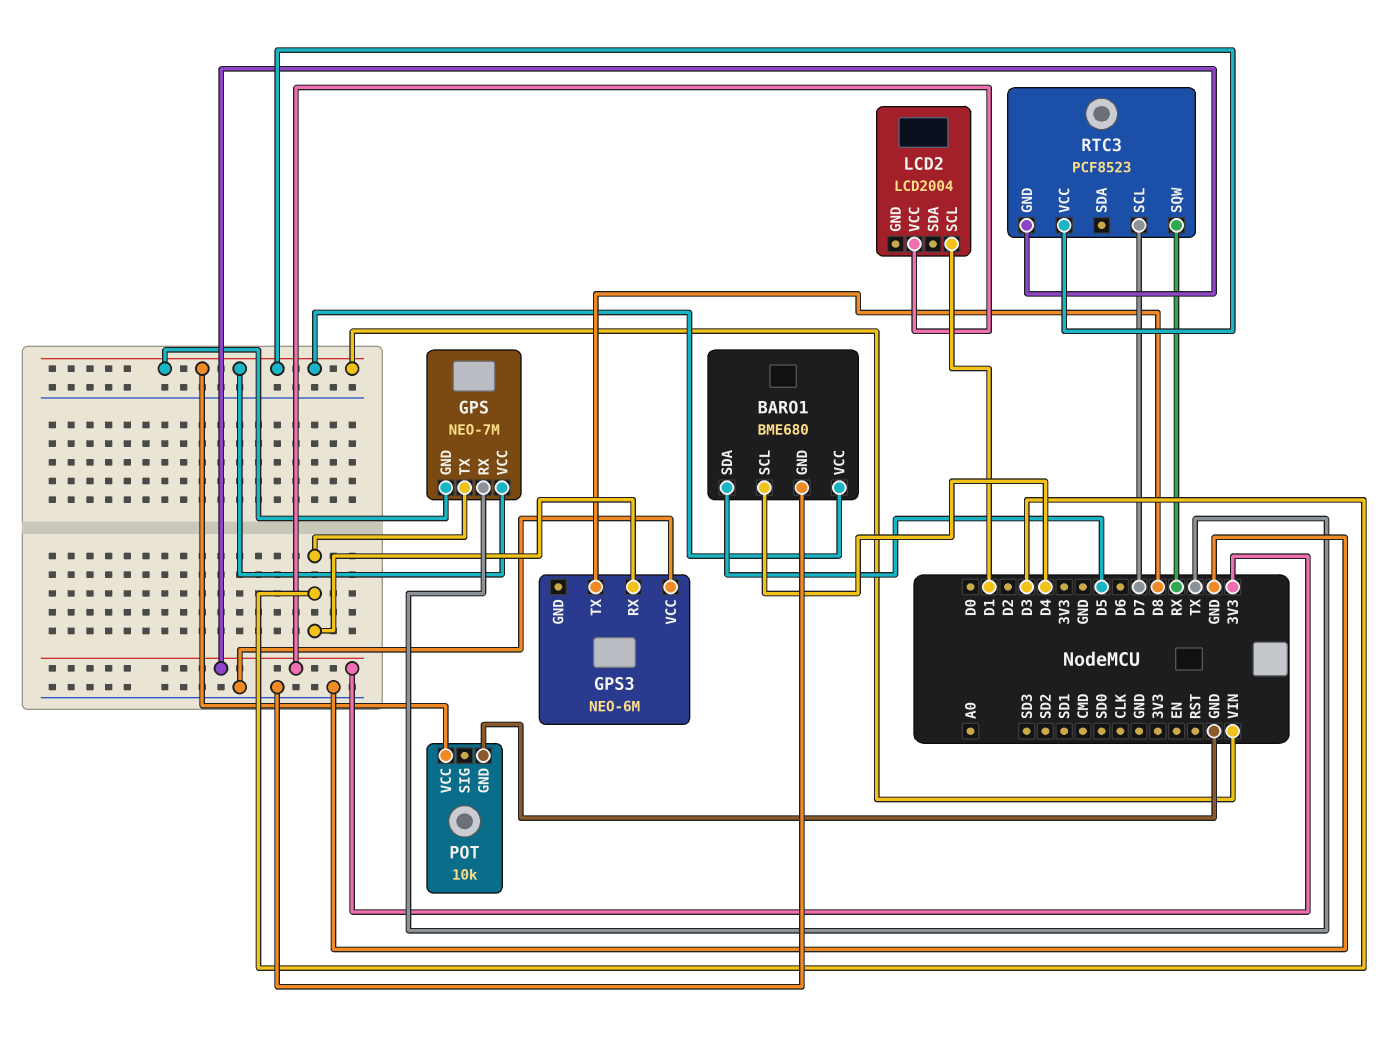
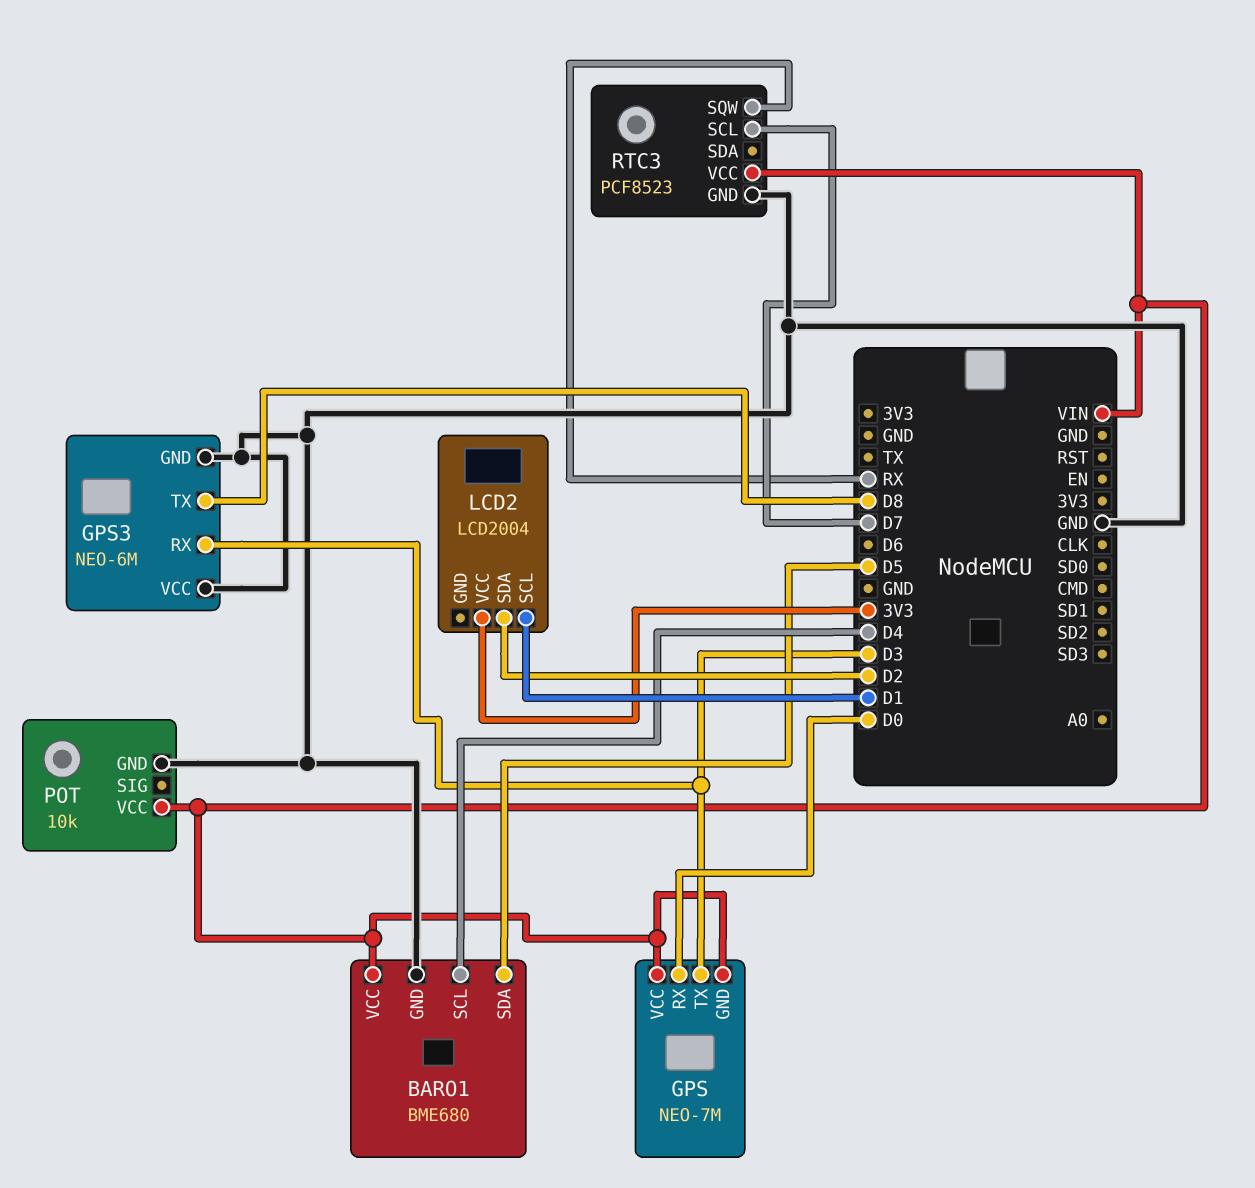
GPS pin RX: TX -> D0
GPS3 pin GND: none -> GND
LCD2 pin SDA: none -> D2
RTC3 pin GND: 3V3 -> GND

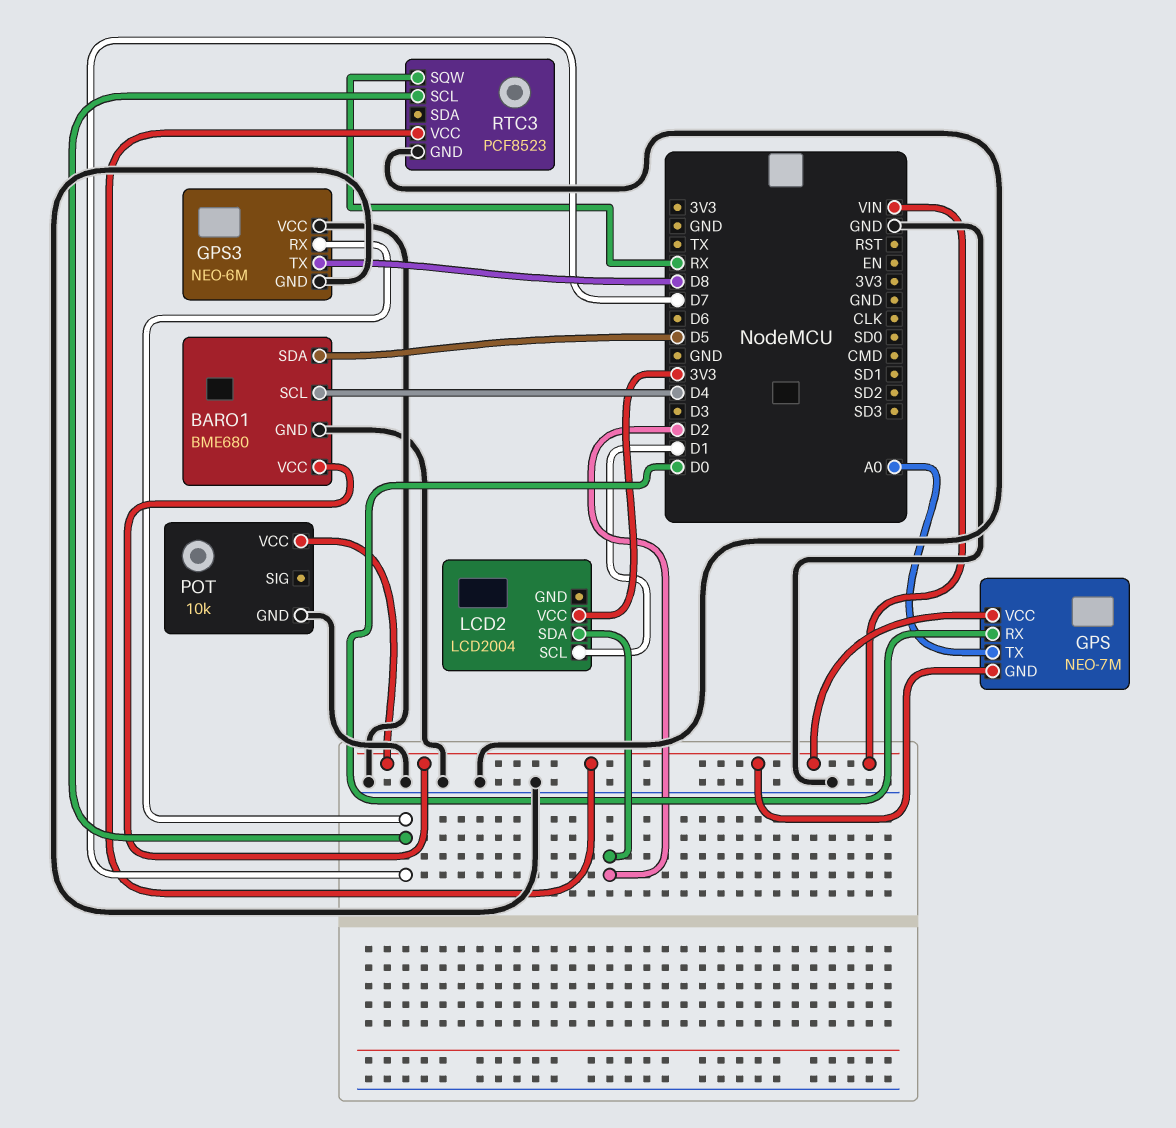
GPS pin TX: D3 -> A0
GPS3 pin RX: D3 -> D7

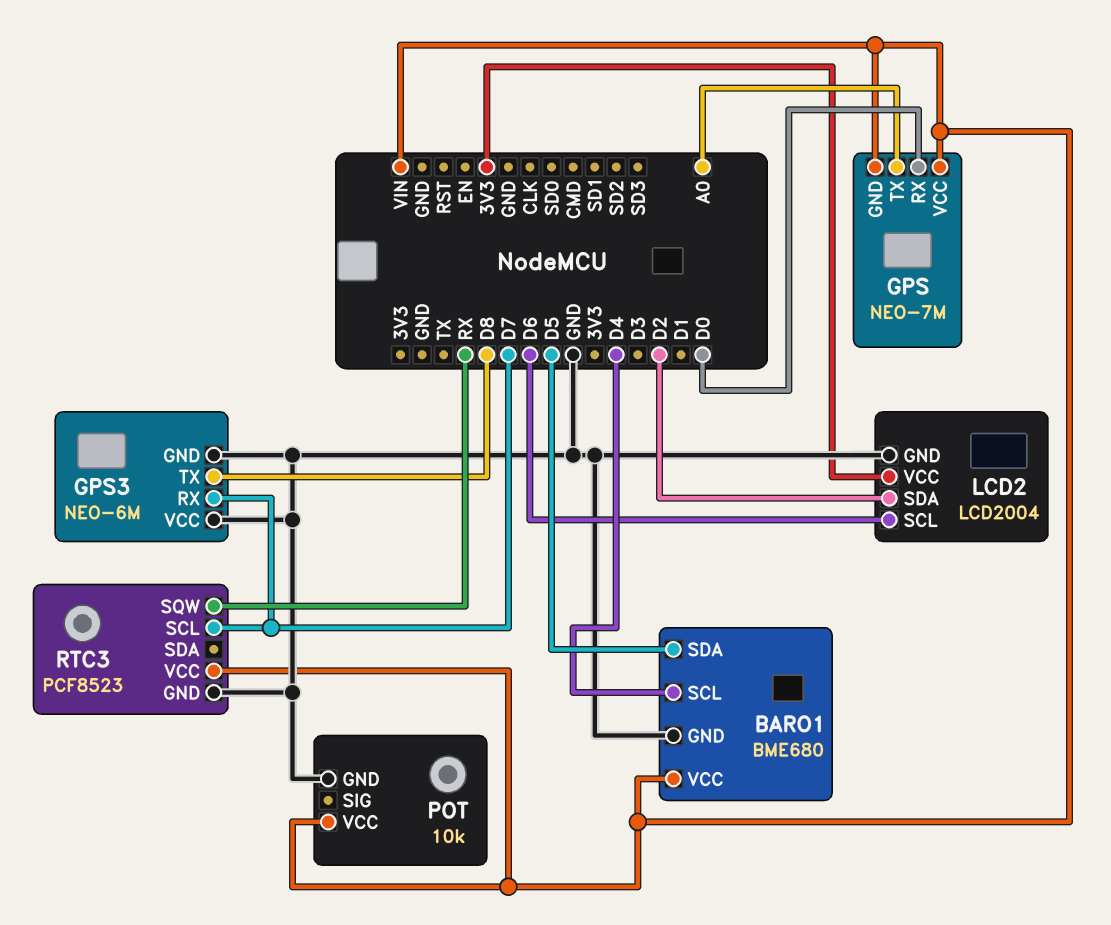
LCD2 pin GND: none -> GND
LCD2 pin SCL: D1 -> D6

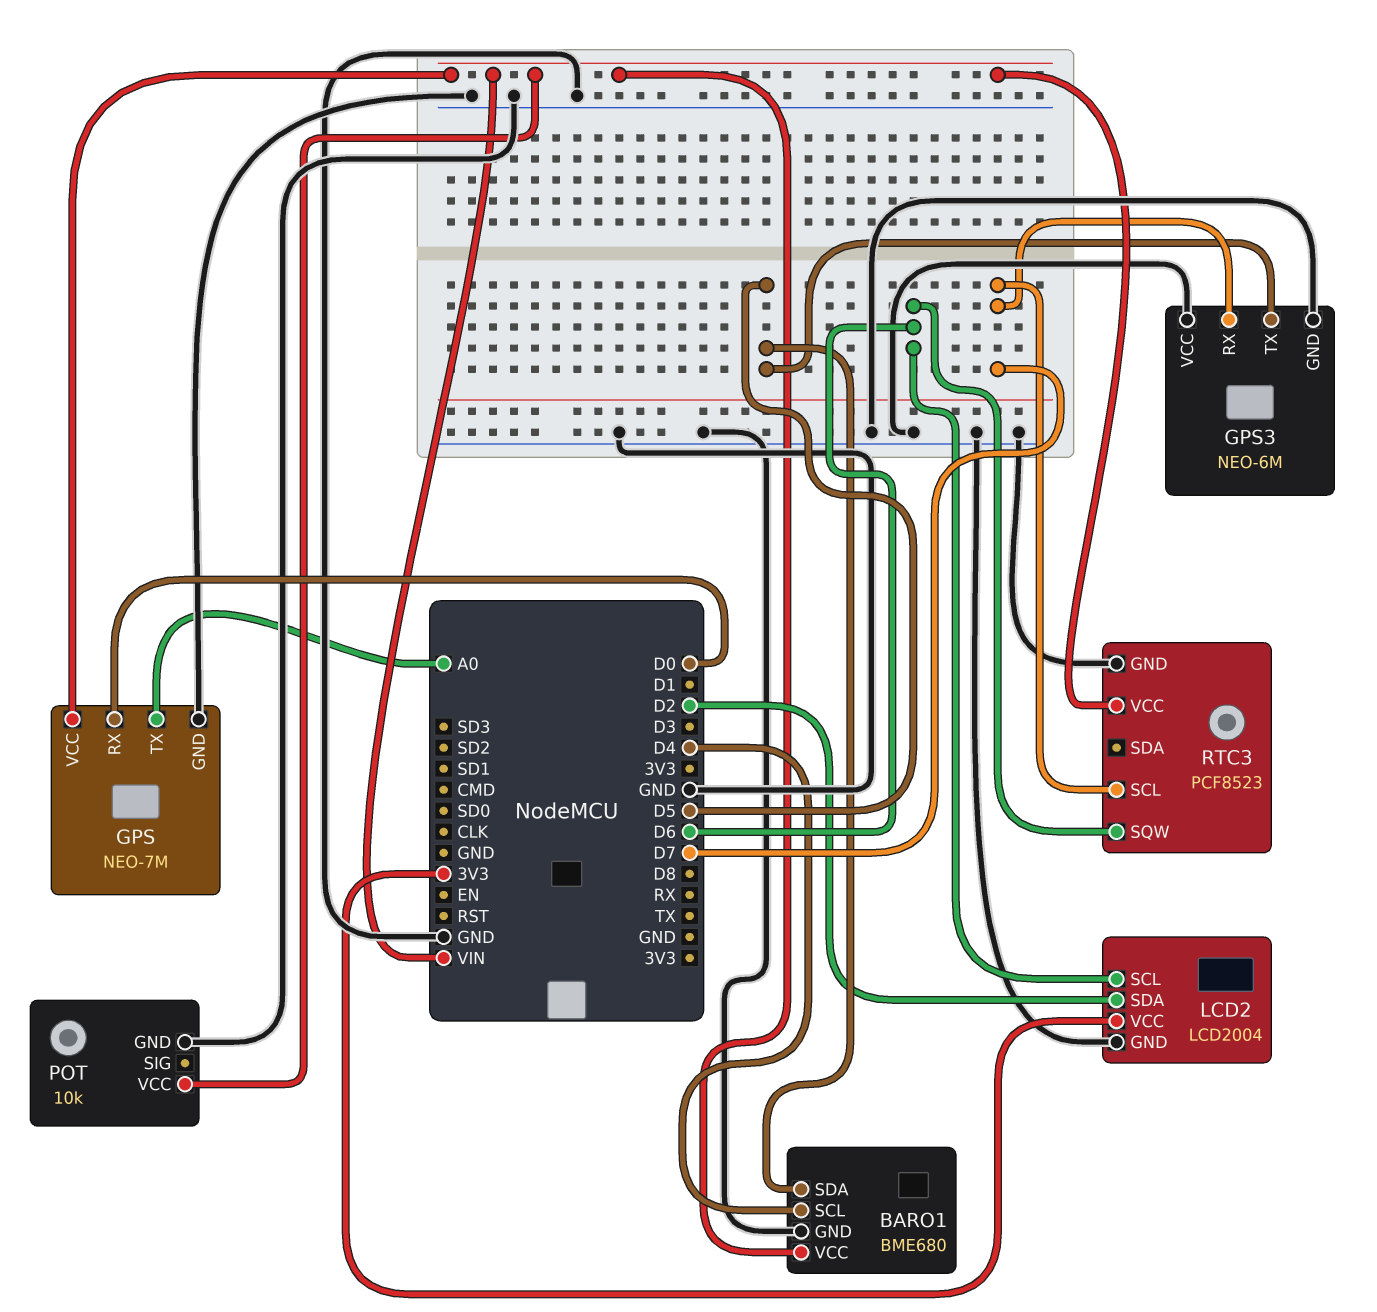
GPS pin GND: VIN -> GND
GPS3 pin TX: D8 -> D5
RTC3 pin SQW: RX -> D6

